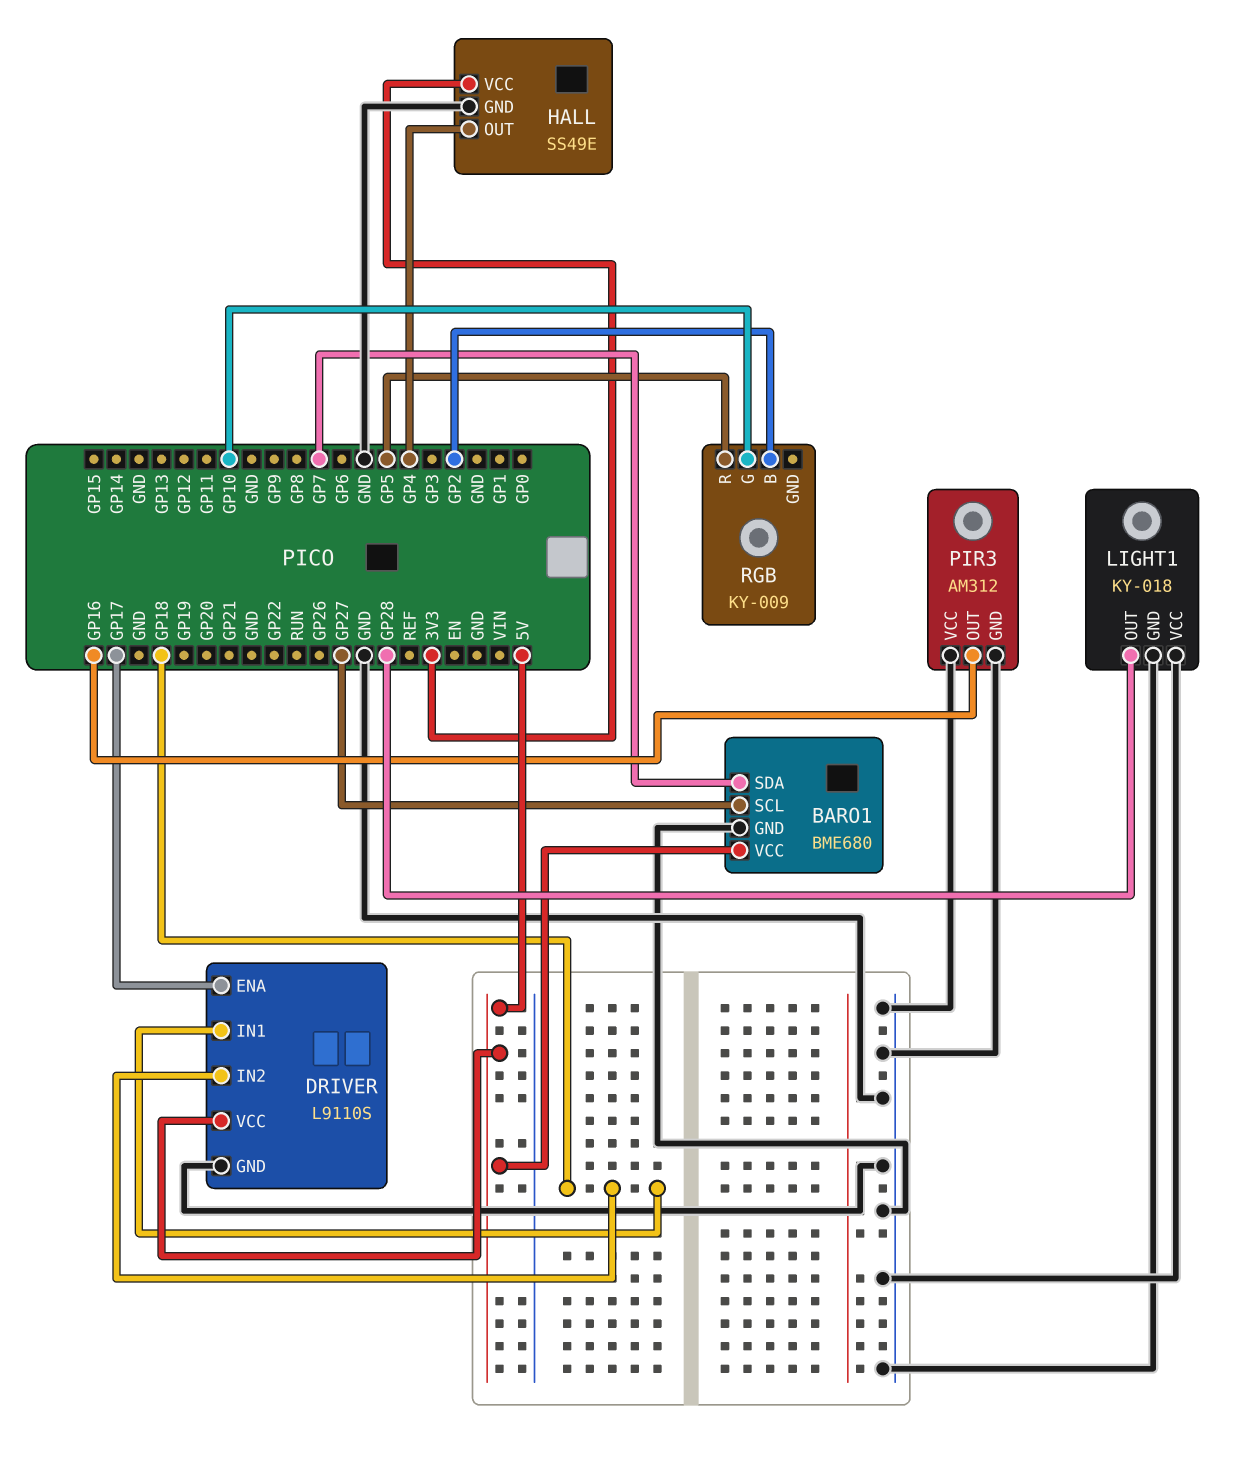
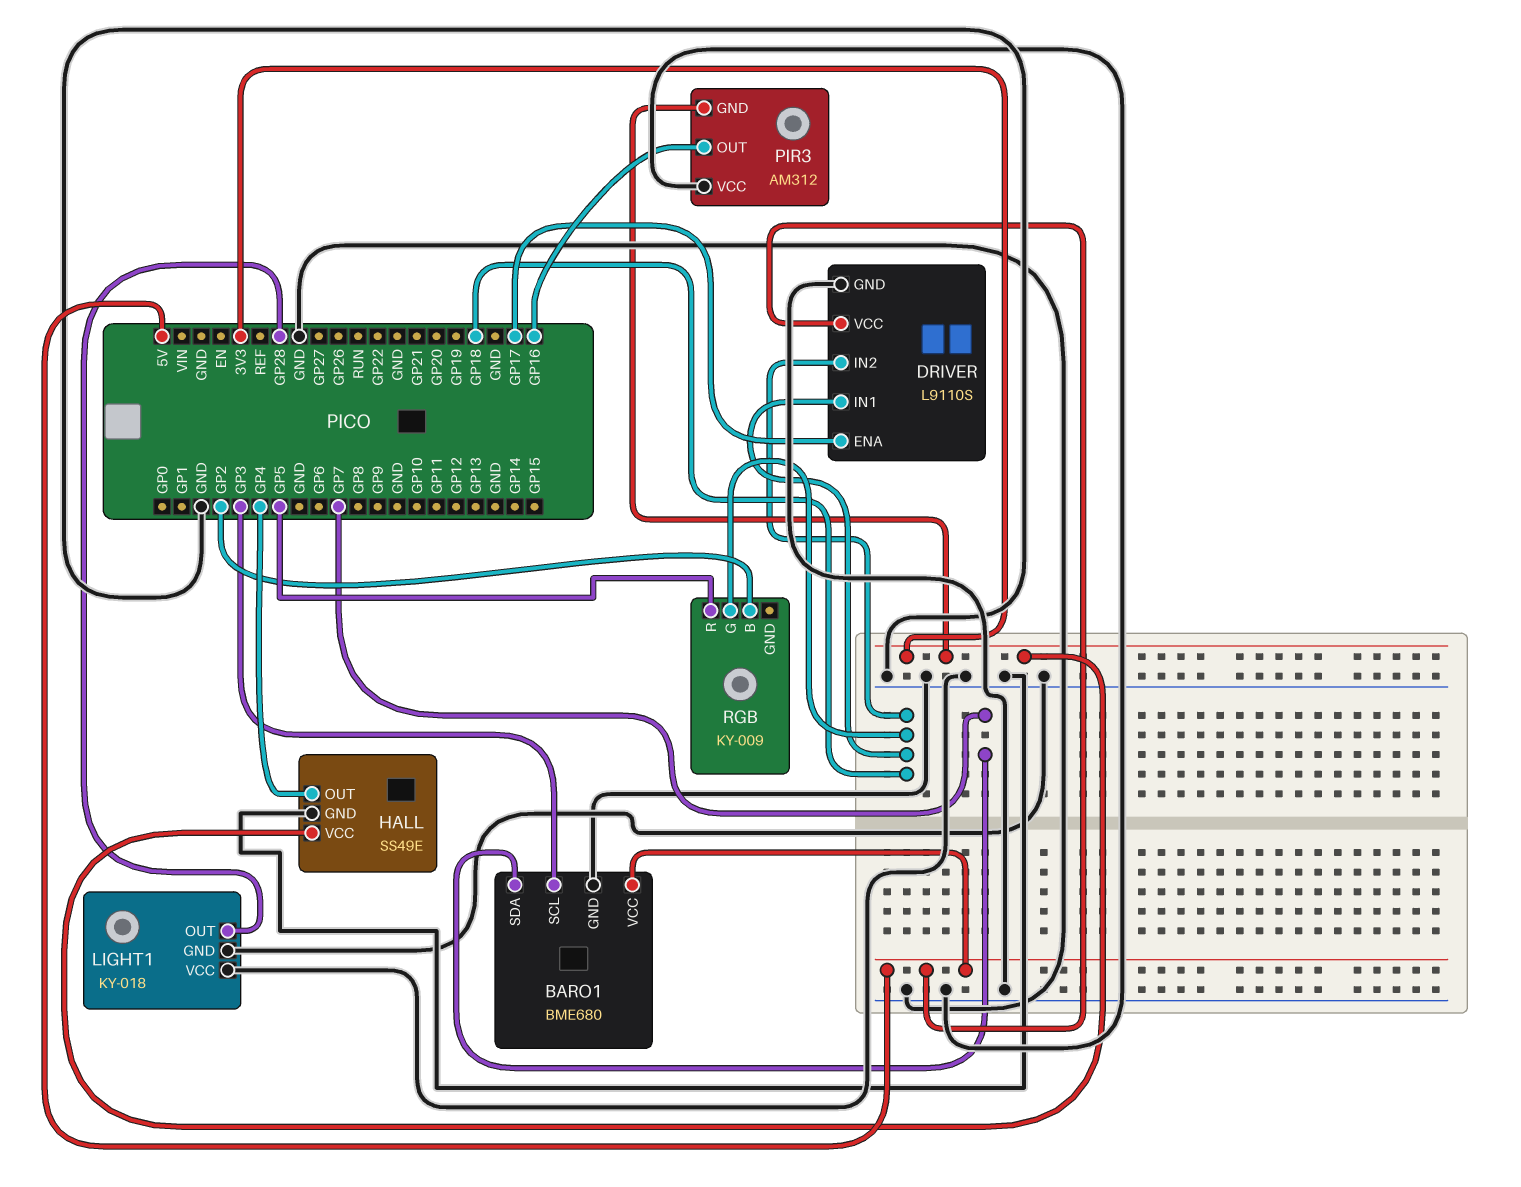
BARO1 pin SCL: GP27 -> GP3
PIR3 pin GND: GND -> 3V3
RGB pin G: GP10 -> GP18

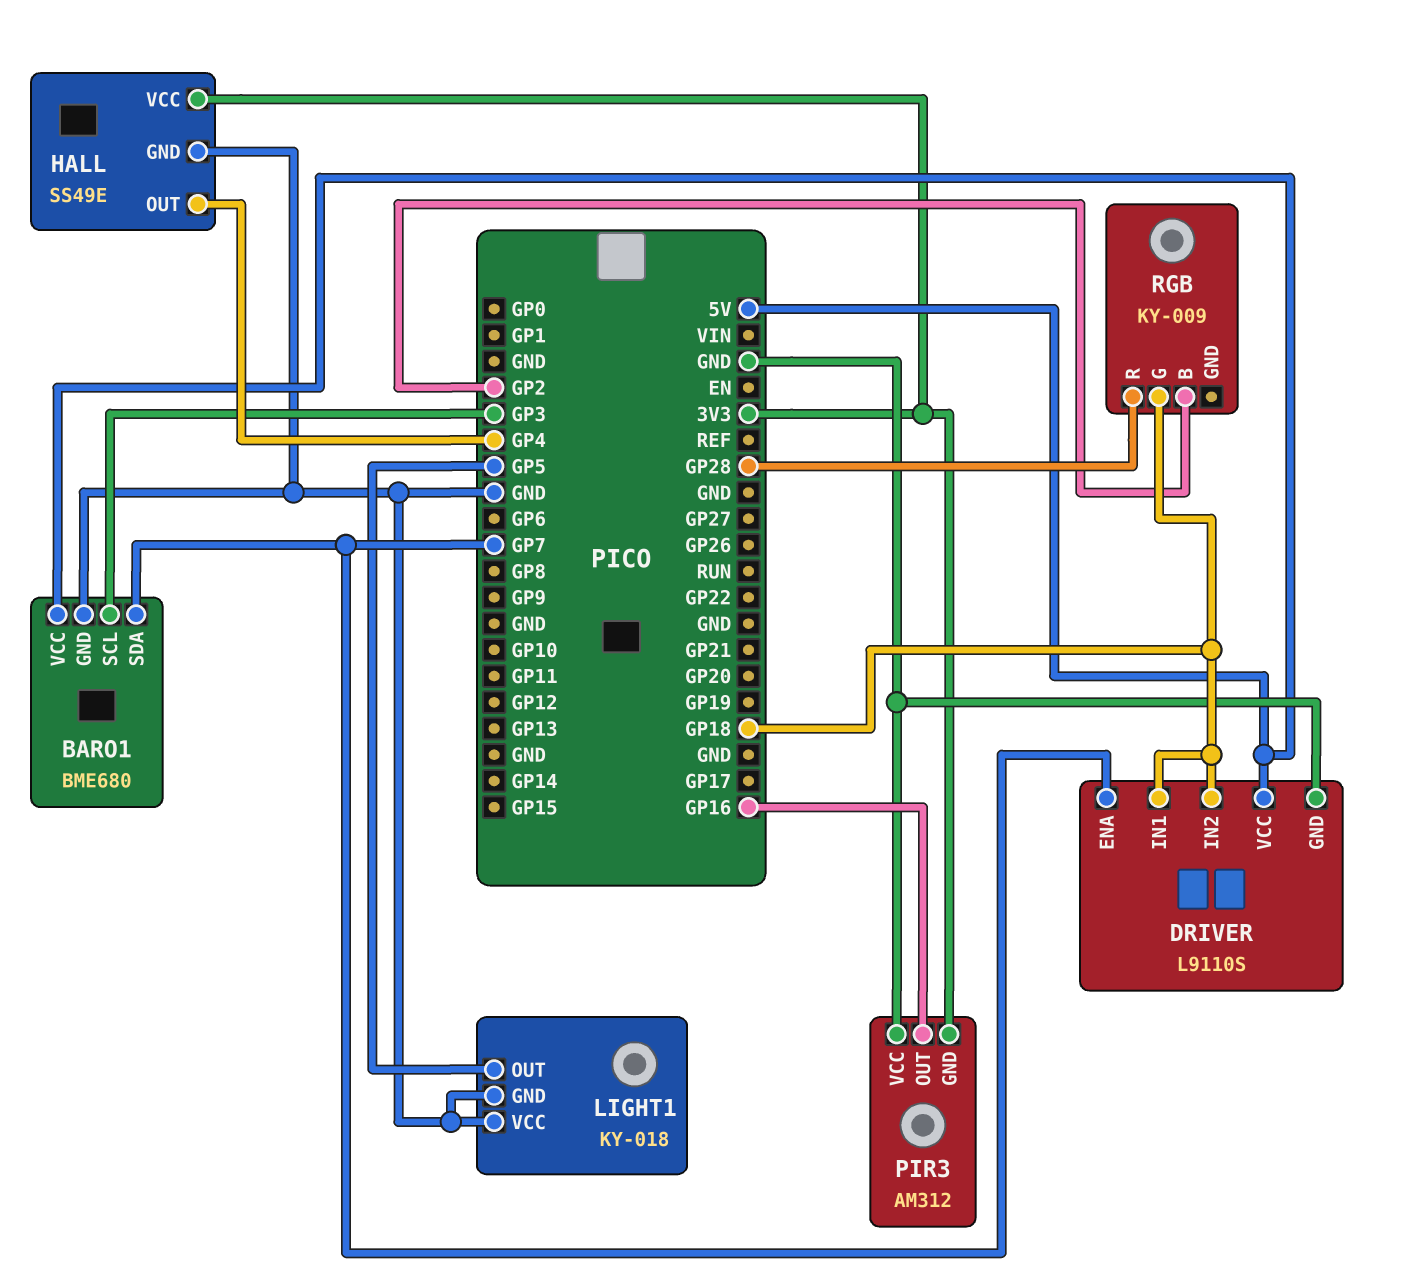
DRIVER pin ENA: GP17 -> GP7
LIGHT1 pin OUT: GP28 -> GP5
RGB pin R: GP5 -> GP28

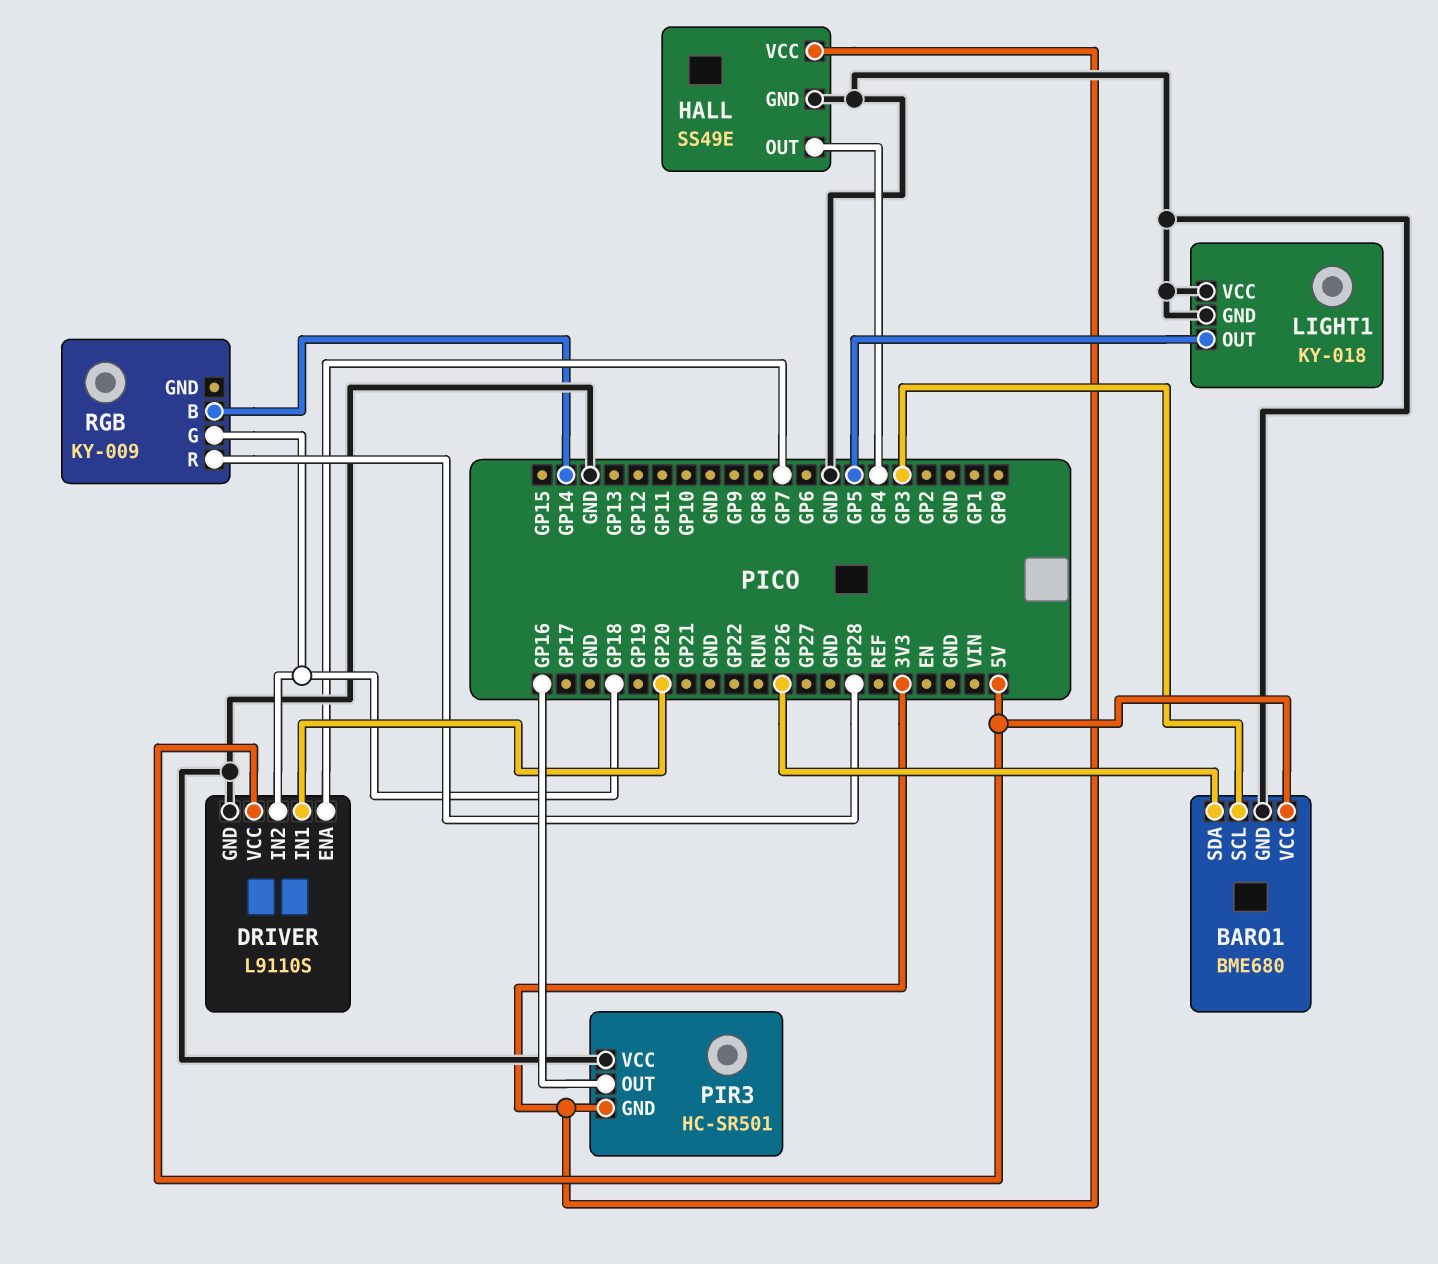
BARO1 pin SDA: GP7 -> GP26
DRIVER pin IN1: GP18 -> GP20
PIR3: AM312 -> HC-SR501
RGB pin B: GP2 -> GP14

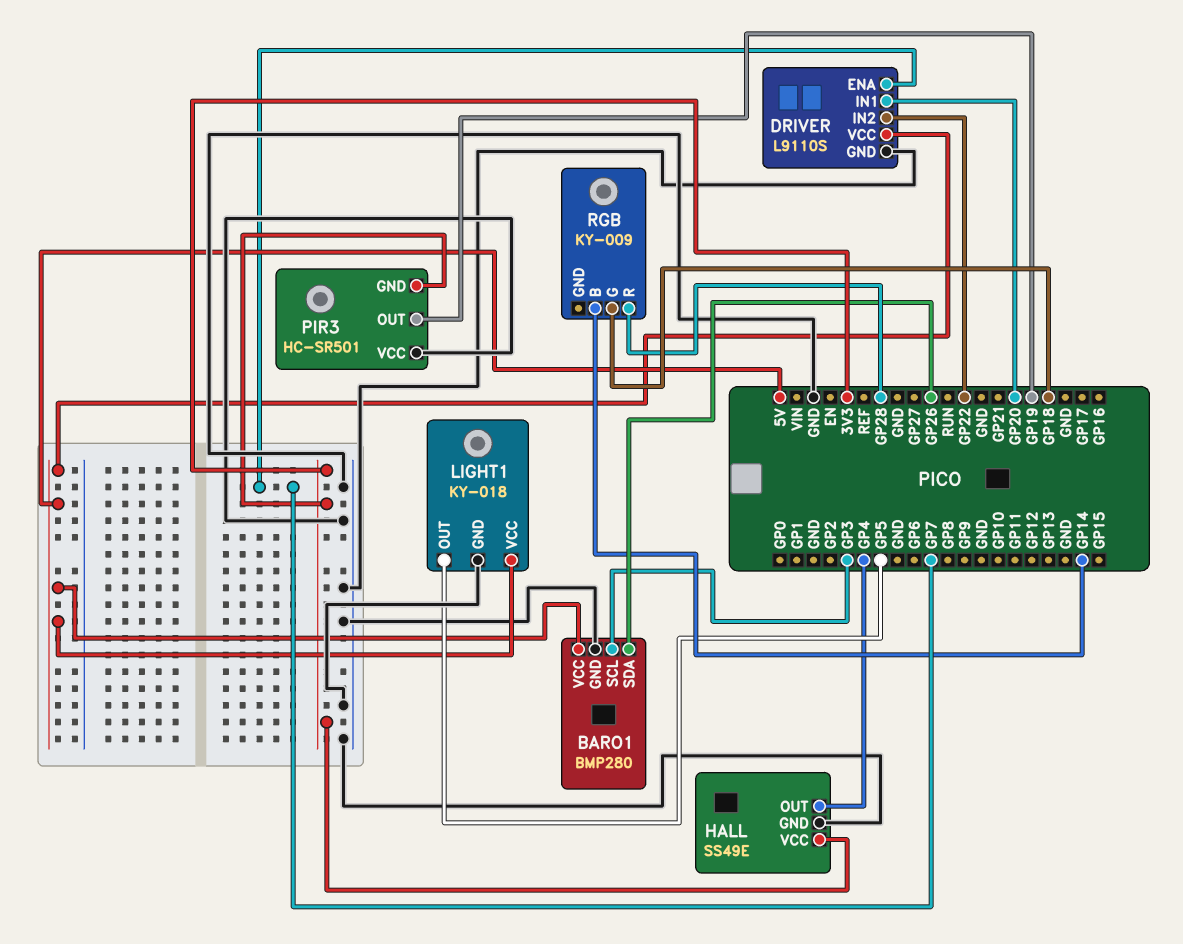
BARO1: BME680 -> BMP280
DRIVER pin IN2: GP18 -> GP22
LIGHT1 pin VCC: GND -> 5V
PIR3 pin OUT: GP16 -> GP19

